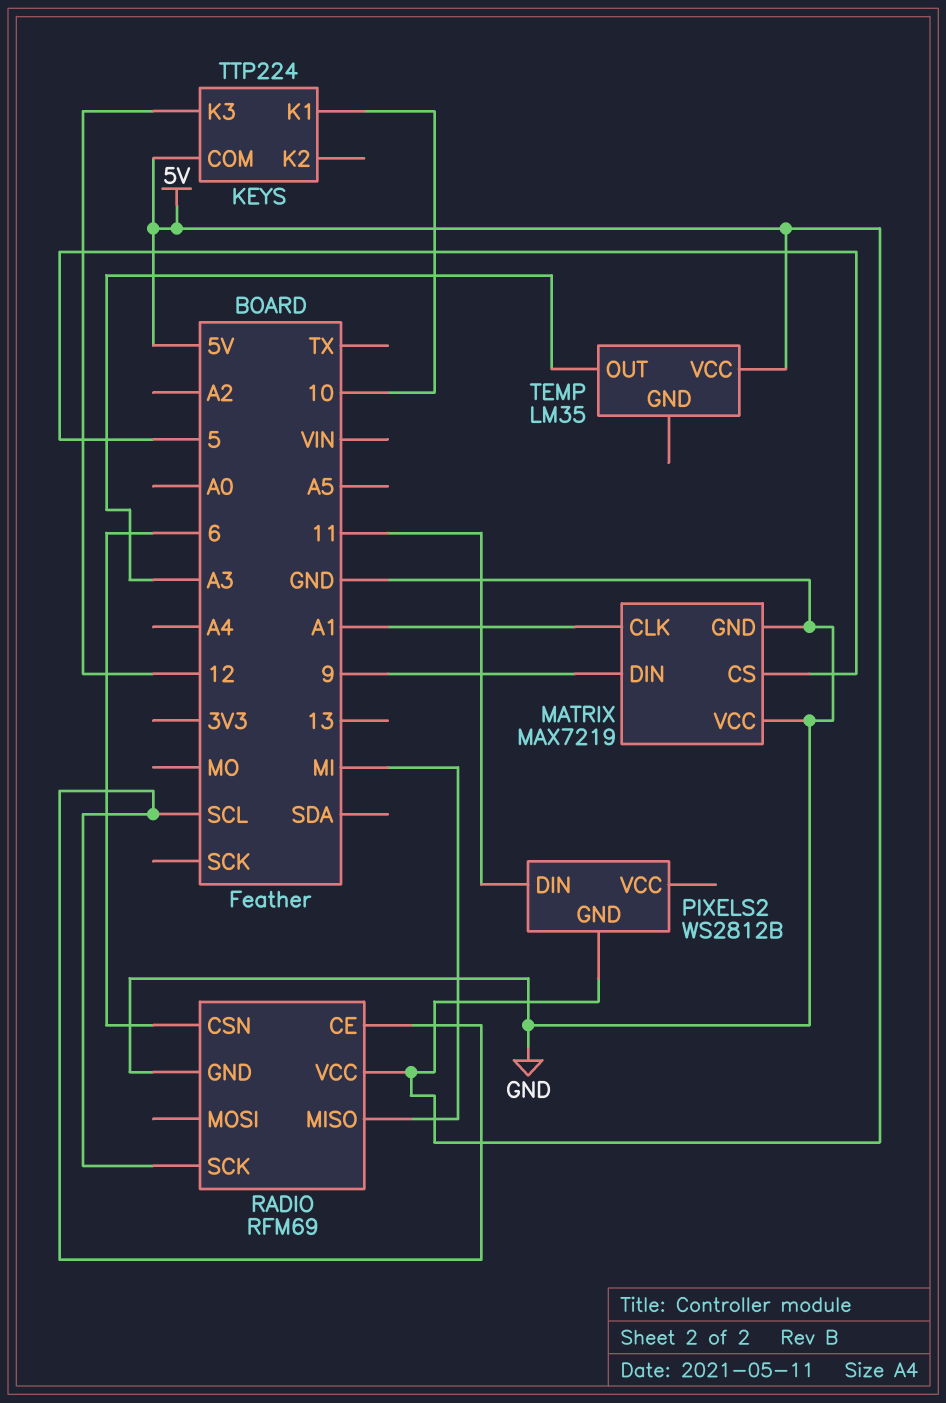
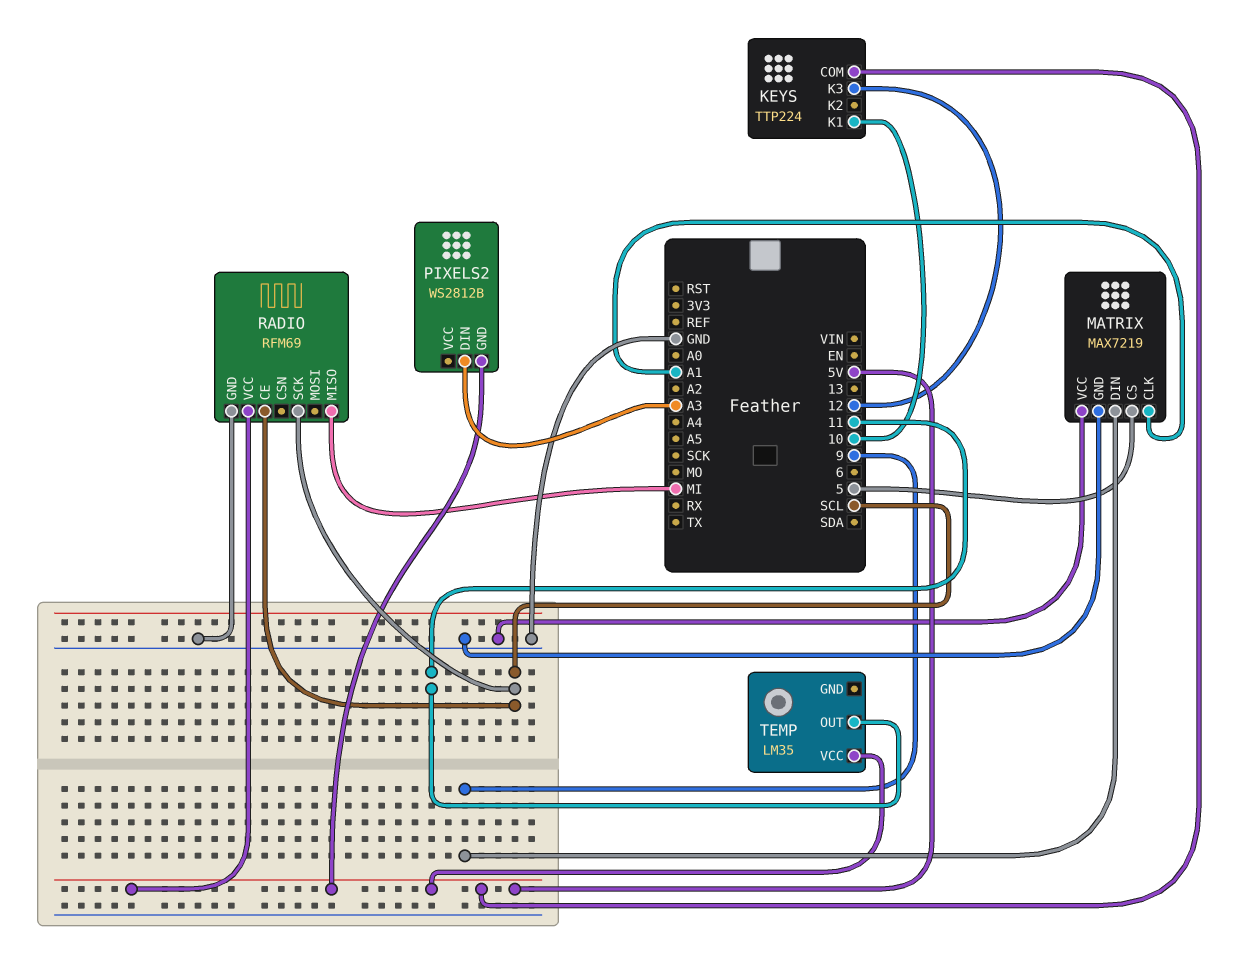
PIXELS2 pin DIN: 11 -> A3
RADIO pin CSN: 6 -> none
TEMP pin OUT: A3 -> 11

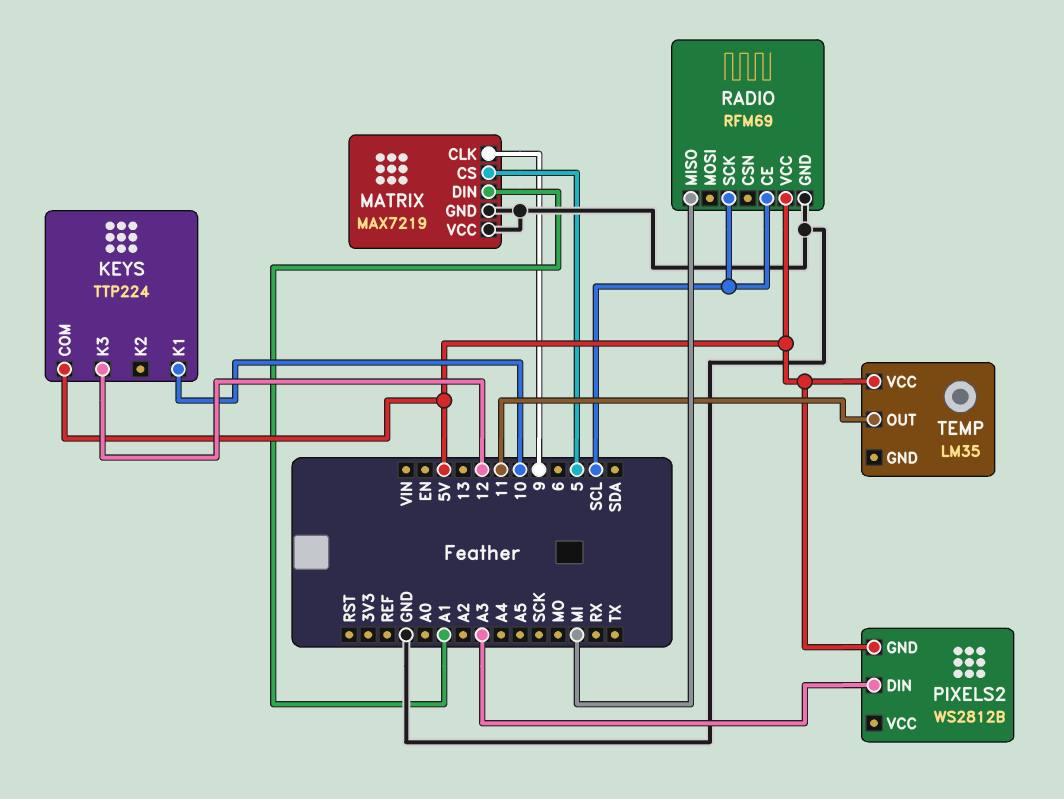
MATRIX pin CLK: A1 -> 9
MATRIX pin DIN: 9 -> A1

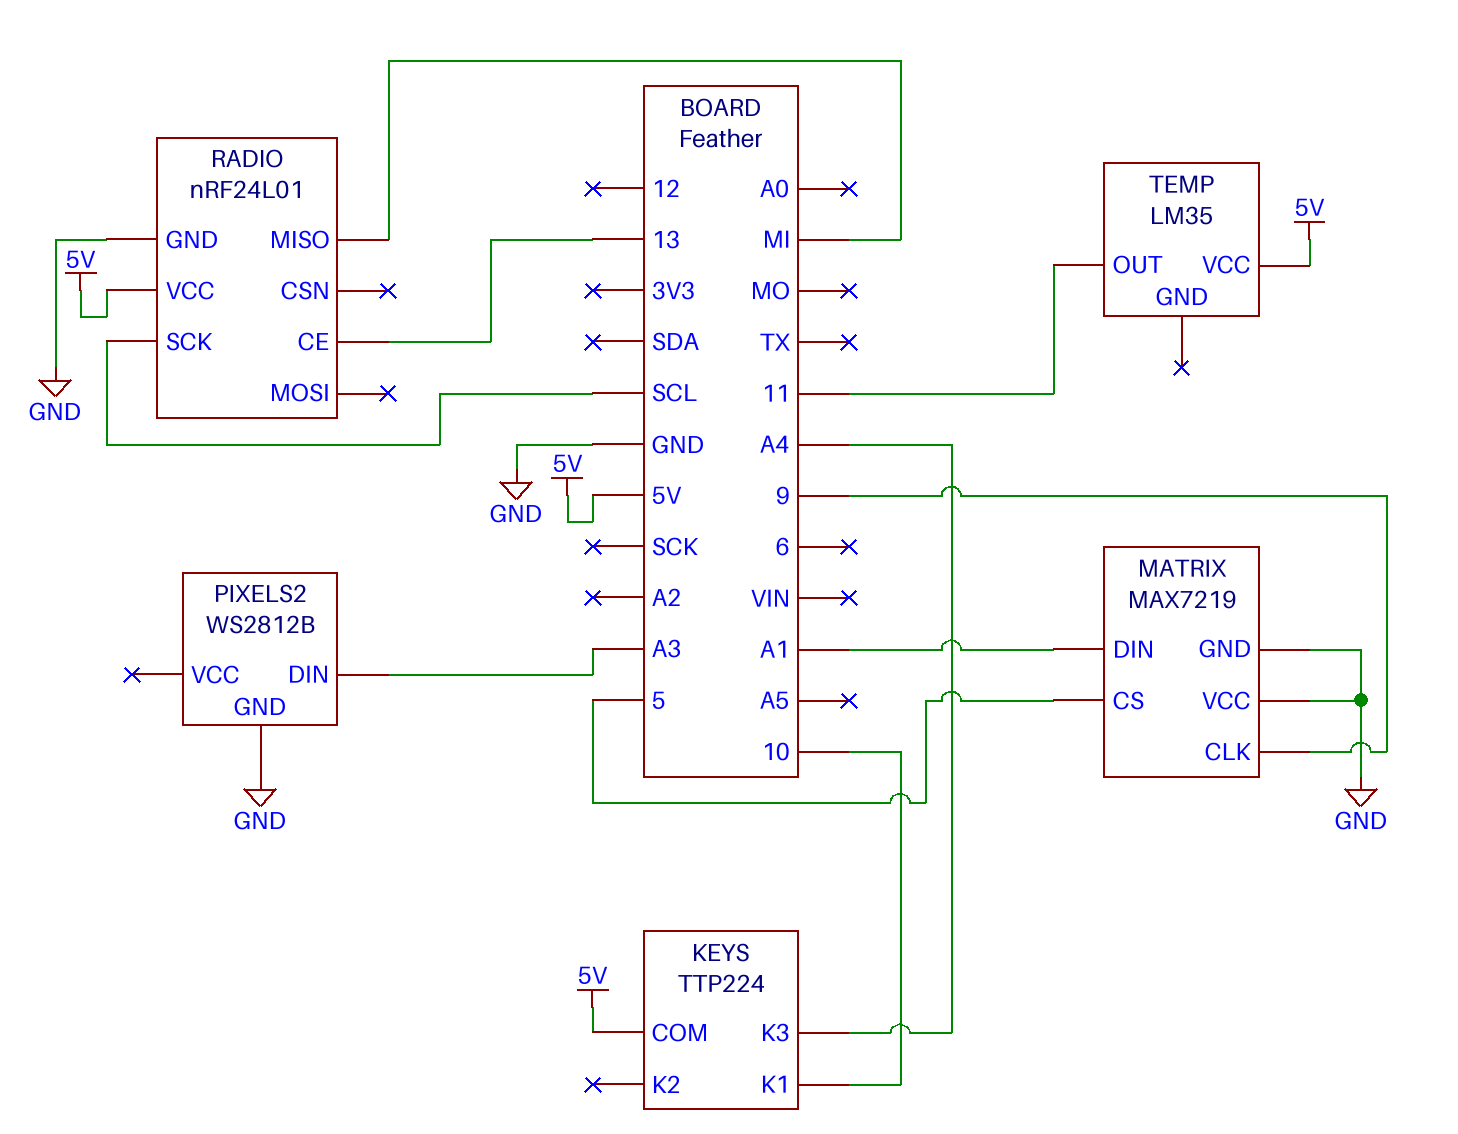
KEYS pin K3: 12 -> A4
PIXELS2 pin GND: 5V -> GND
RADIO: RFM69 -> nRF24L01
RADIO pin CE: SCL -> 13

